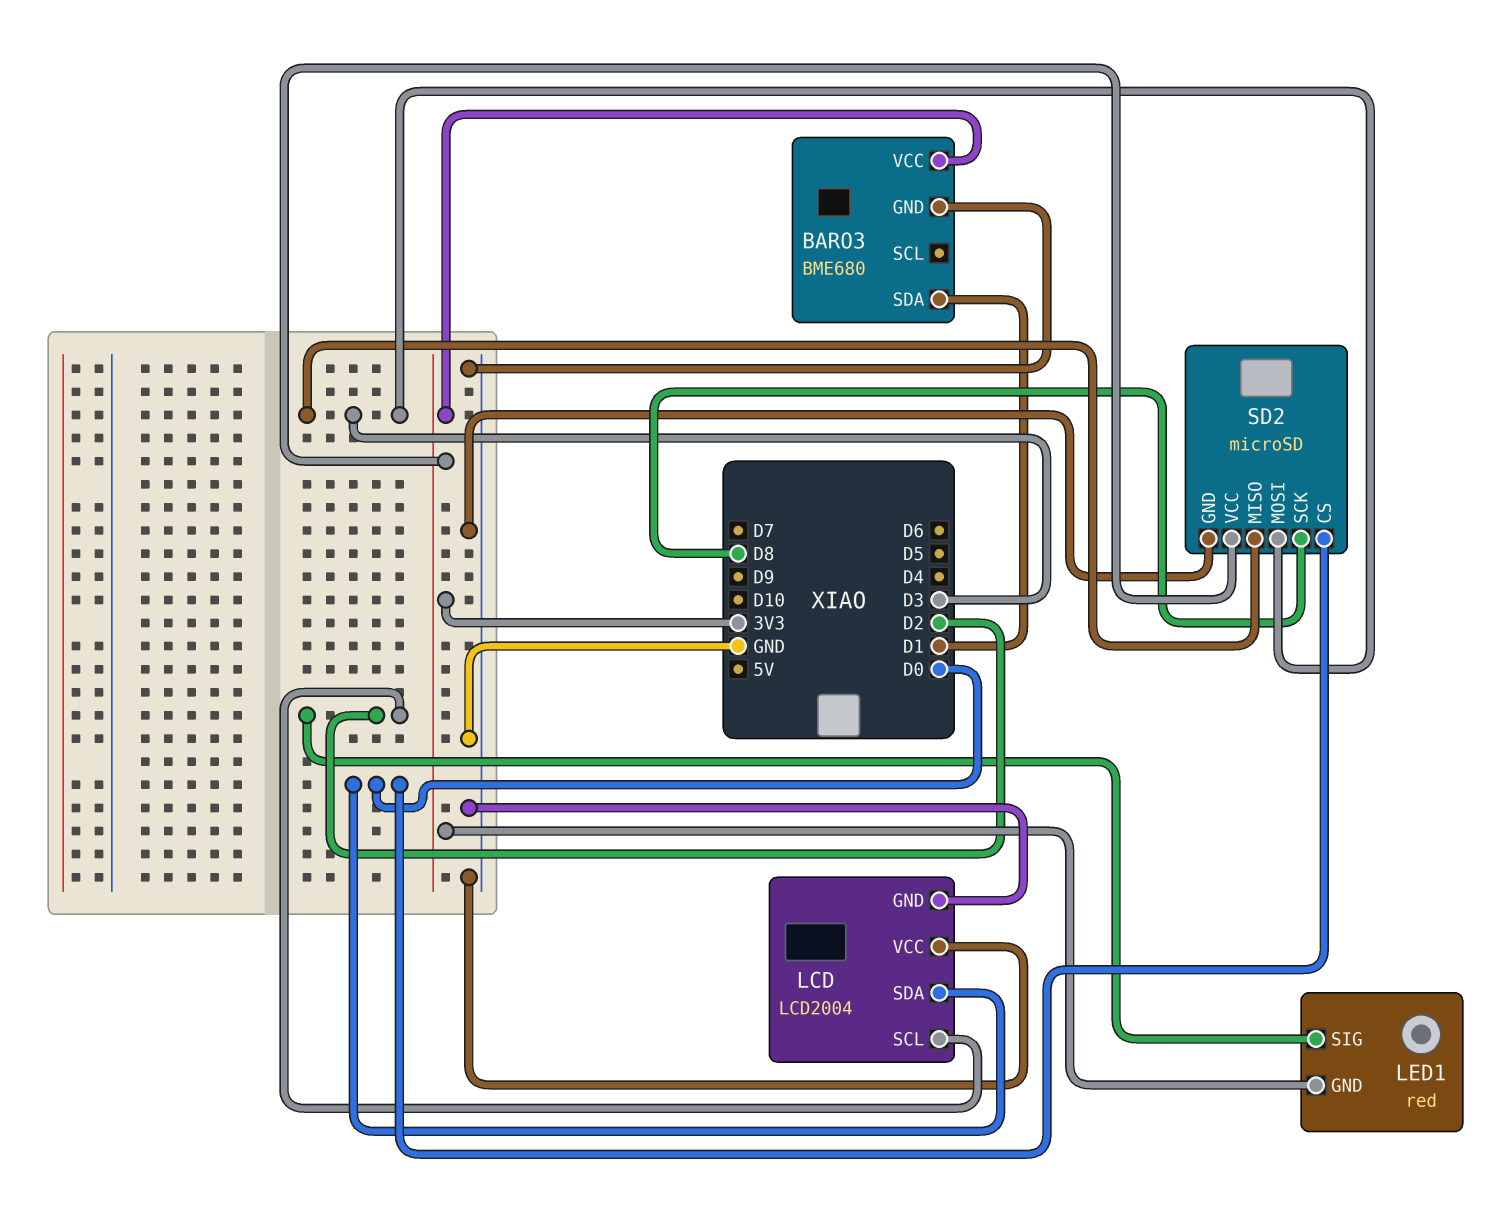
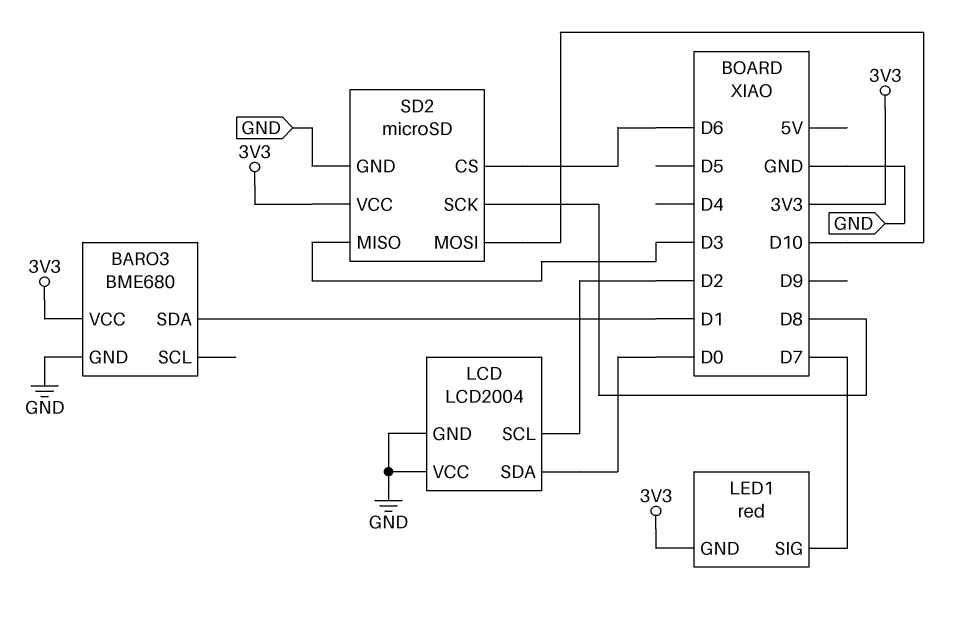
LED1 pin SIG: D2 -> D7
SD2 pin CS: D0 -> D6
SD2 pin MOSI: D3 -> D10

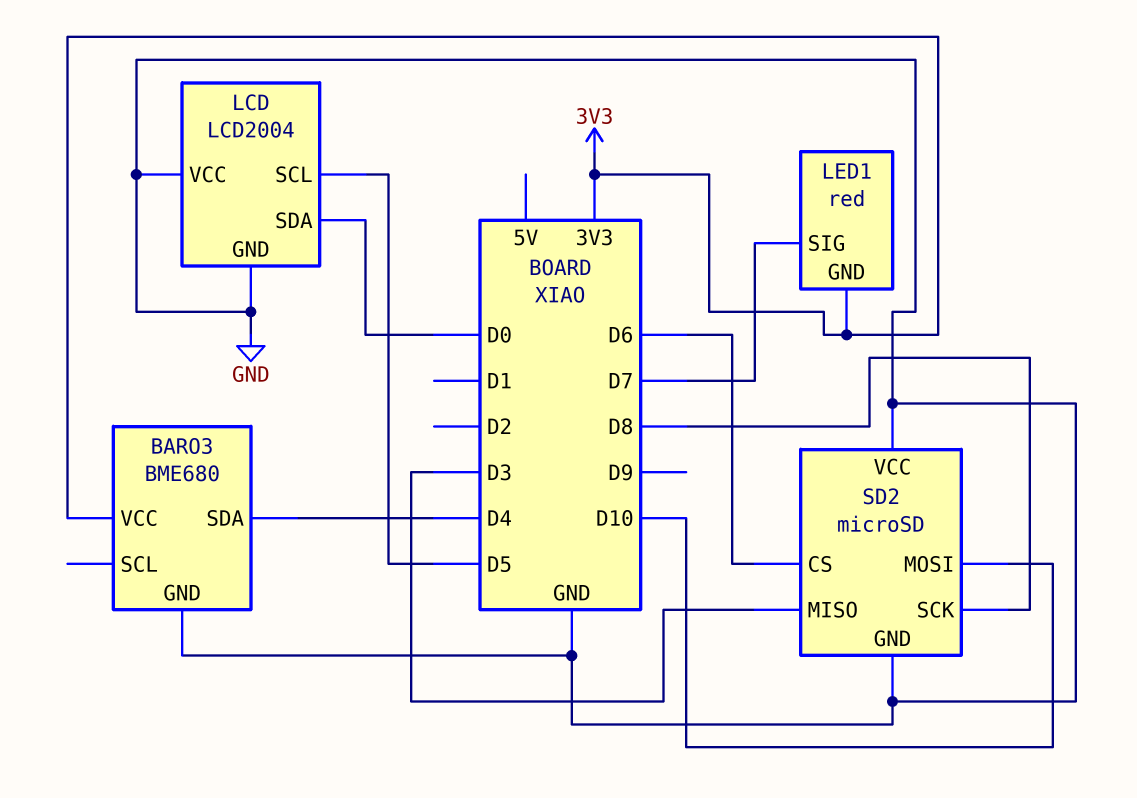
BARO3 pin SDA: D1 -> D4
LCD pin SCL: D2 -> D5
SD2 pin VCC: 3V3 -> GND

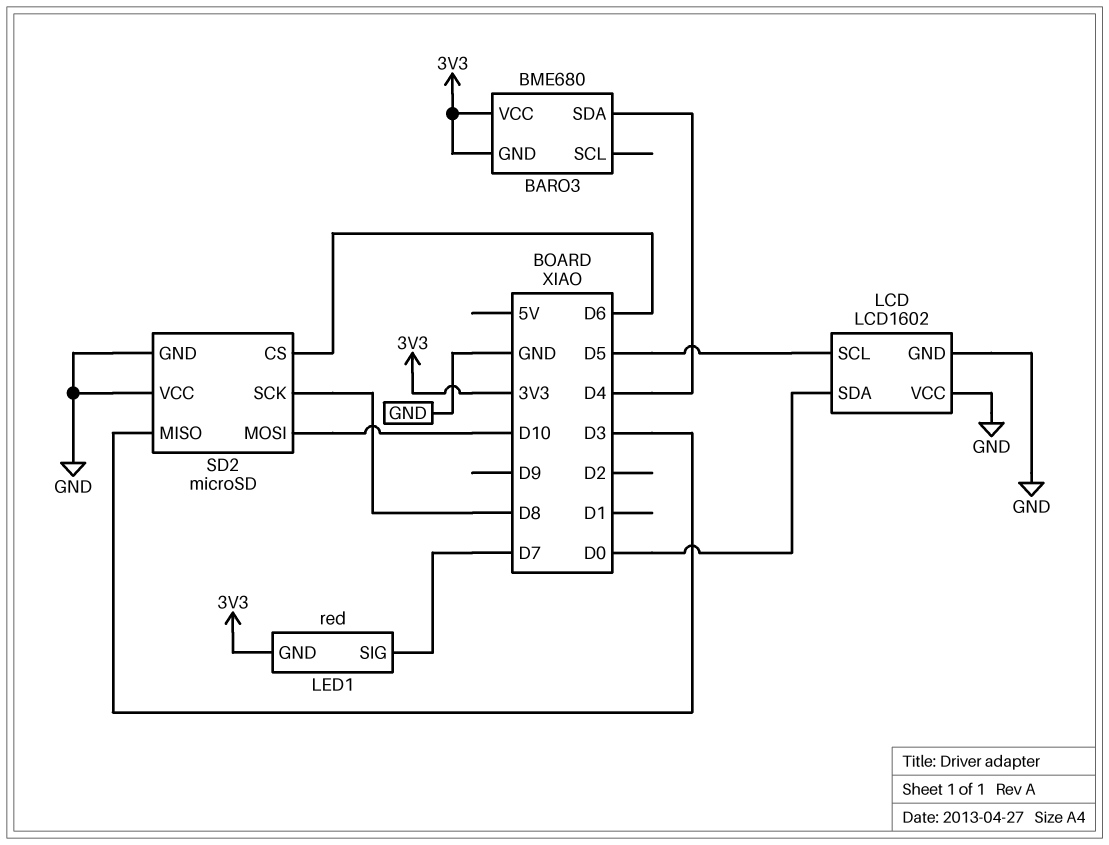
BARO3 pin GND: GND -> 3V3
LCD: LCD2004 -> LCD1602

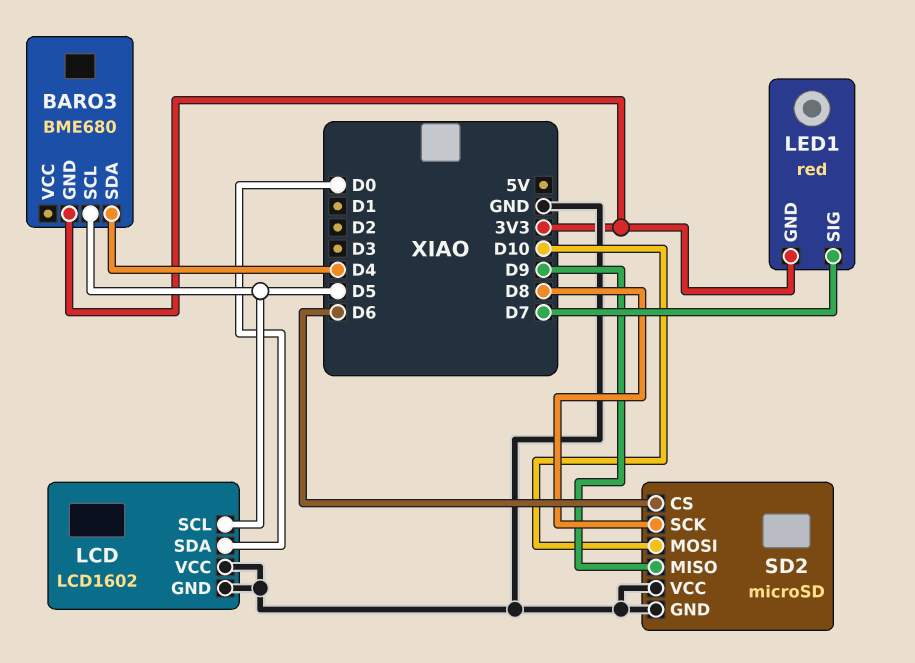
BARO3 pin SCL: none -> D5
BARO3 pin VCC: 3V3 -> none
SD2 pin MISO: D3 -> D9

